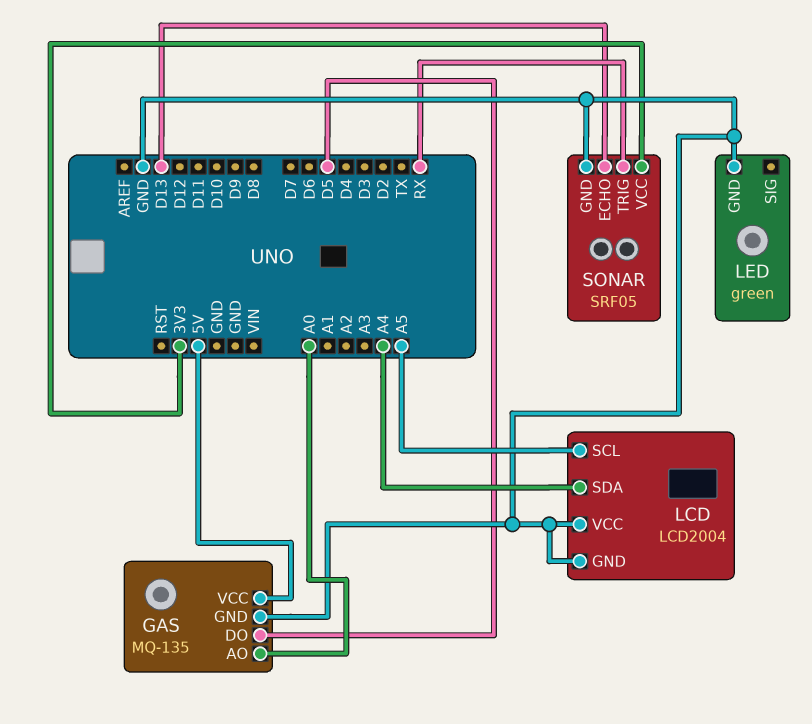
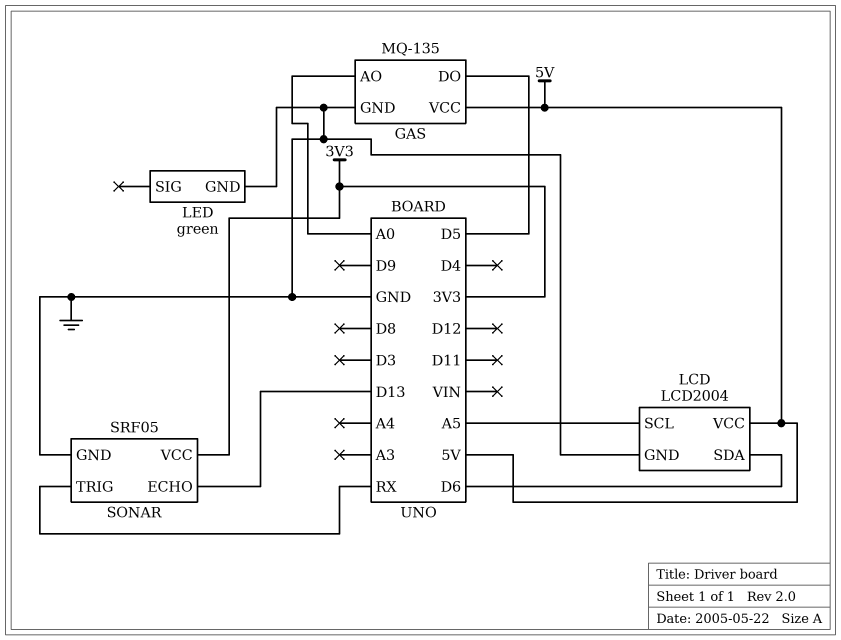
LCD pin SDA: A4 -> D6
LCD pin VCC: GND -> 5V

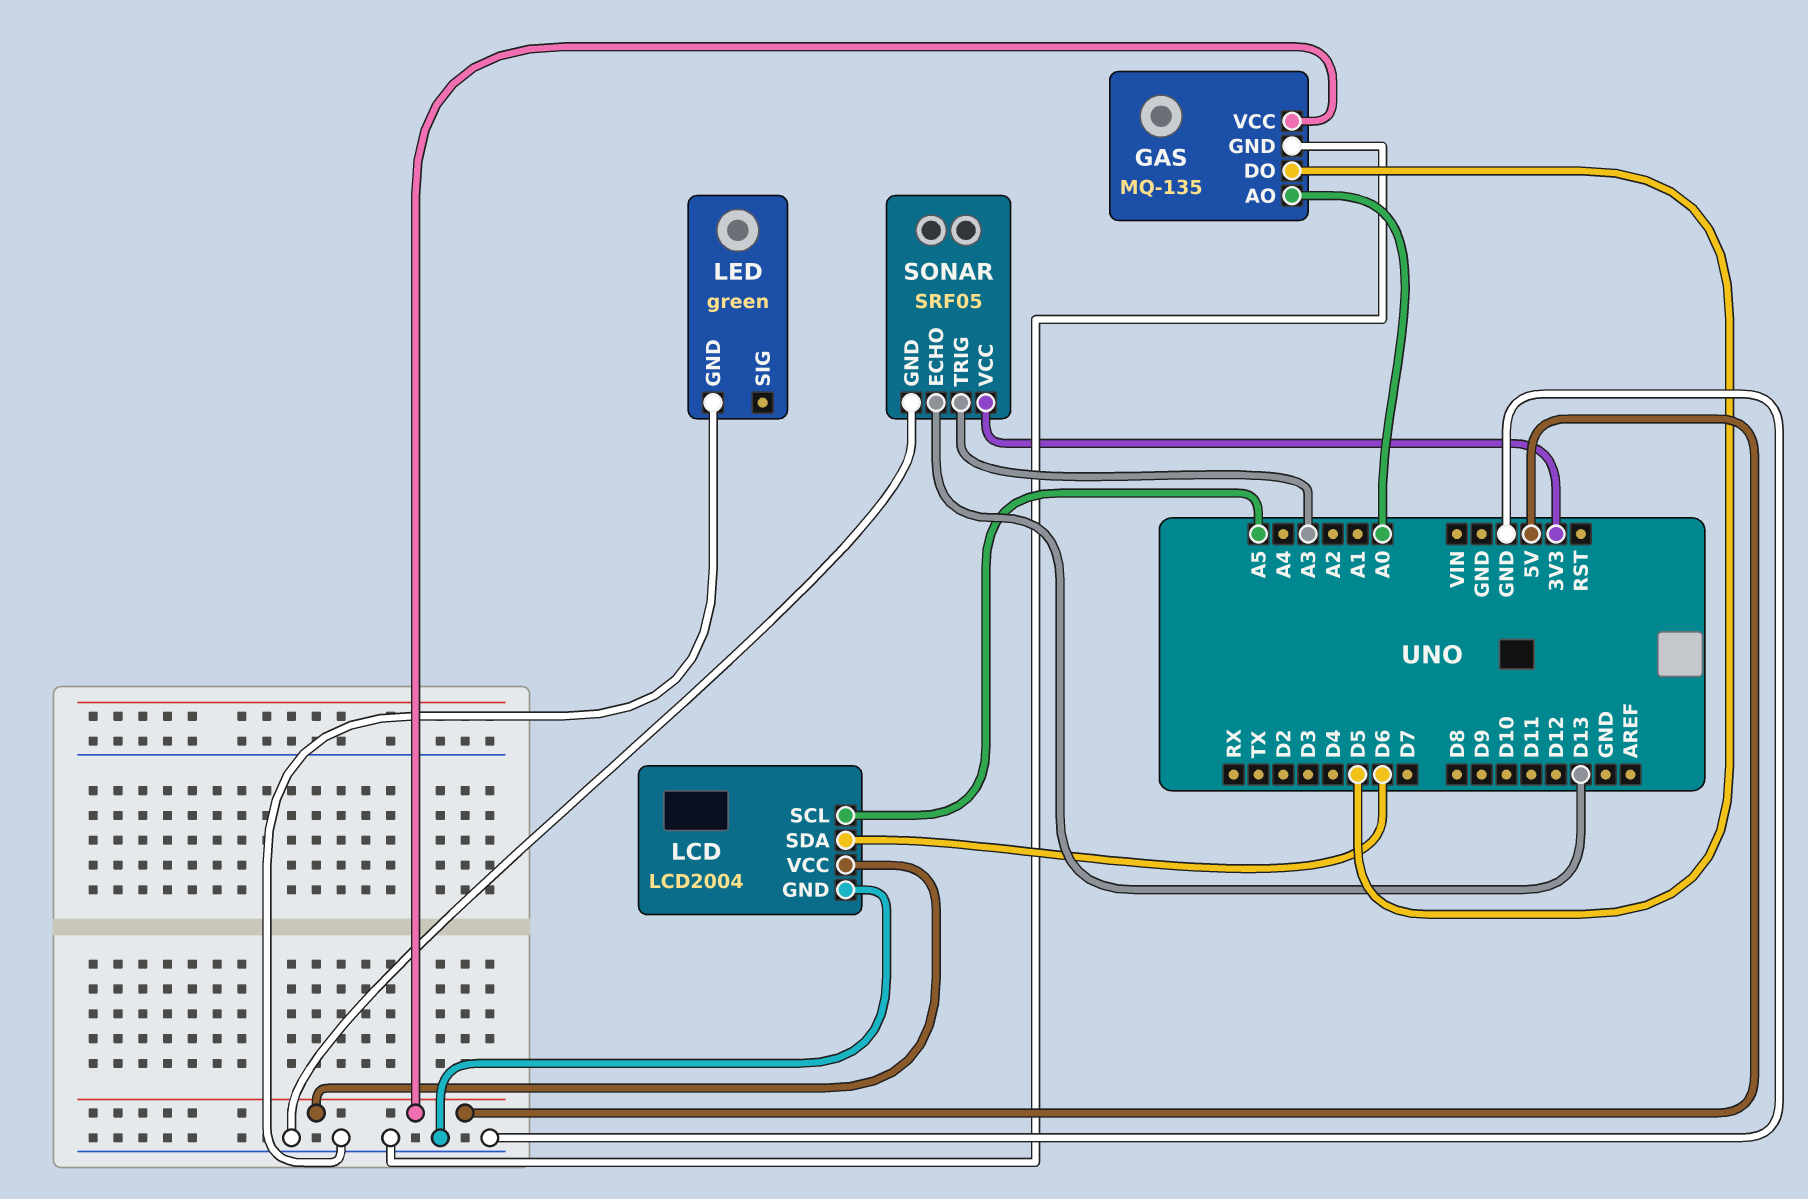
SONAR pin TRIG: RX -> A3

